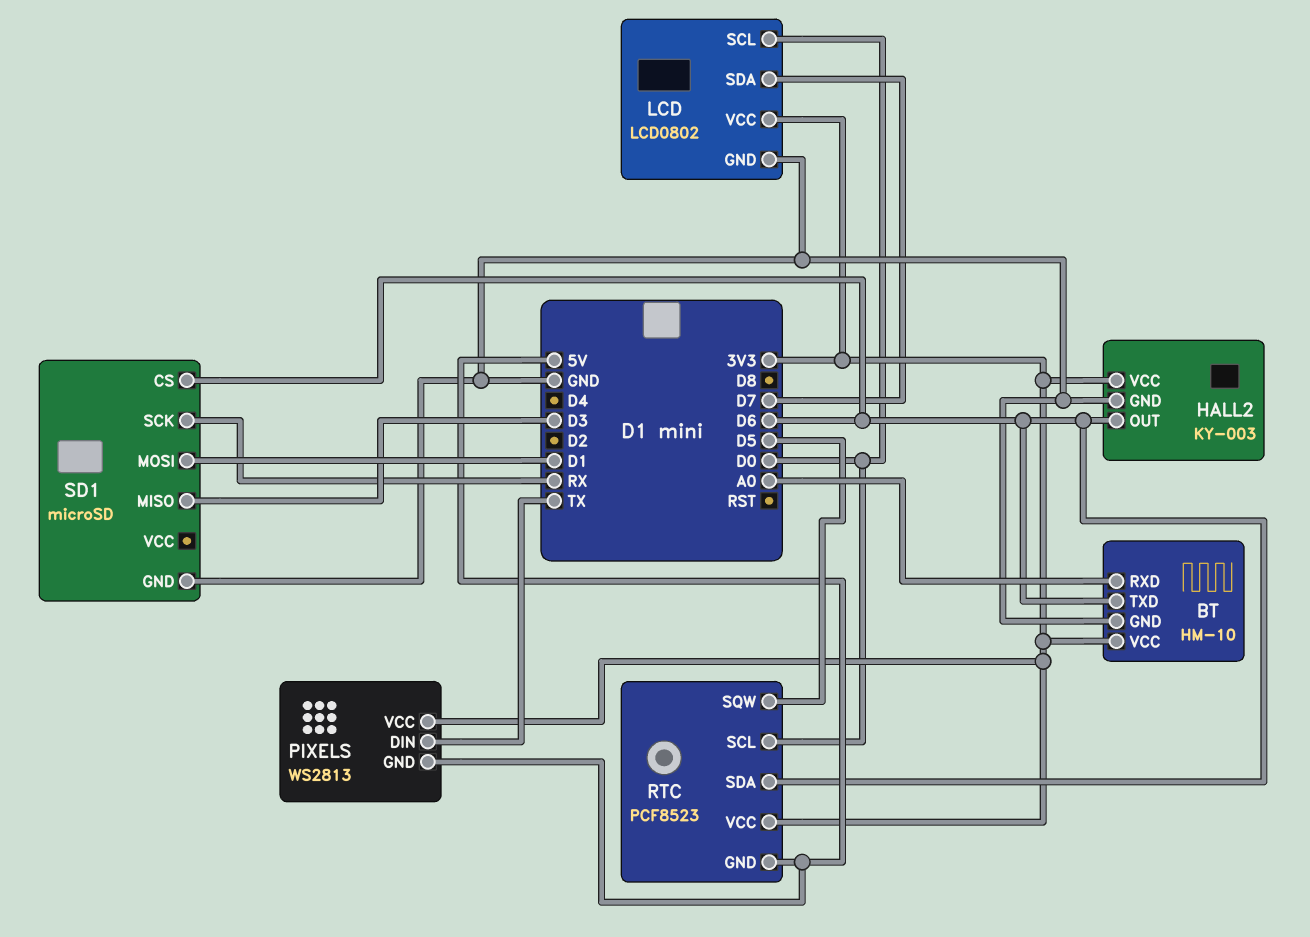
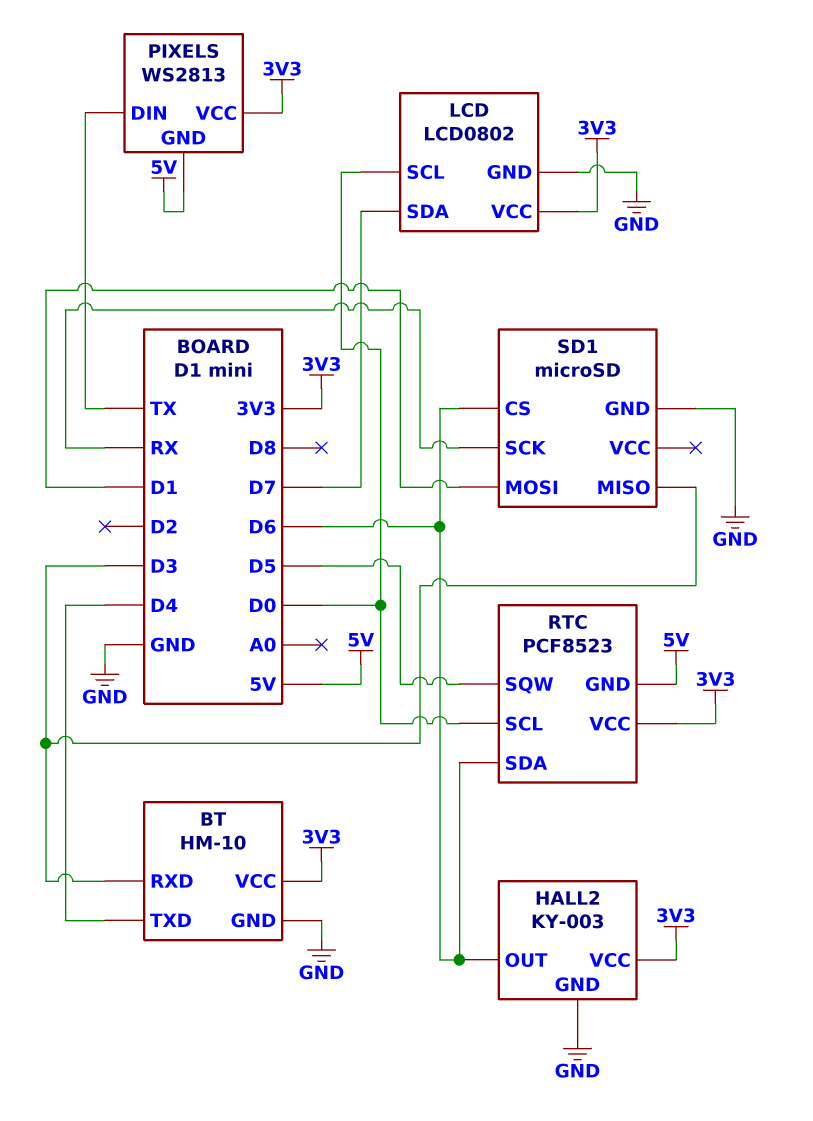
BT pin RXD: A0 -> D3
BT pin TXD: D6 -> D4

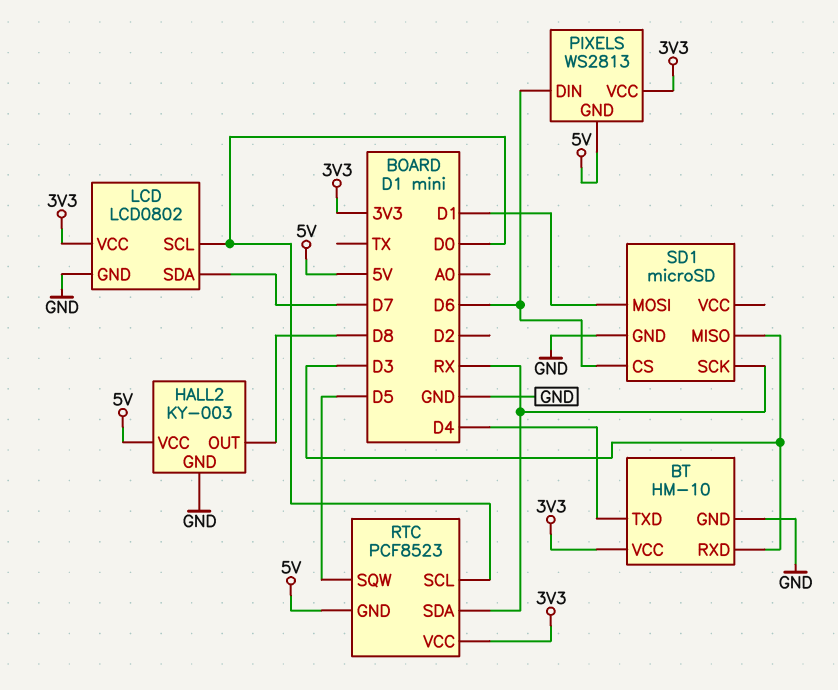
HALL2 pin OUT: D6 -> D8
HALL2 pin VCC: 3V3 -> 5V
PIXELS pin DIN: TX -> D6
RTC pin SDA: D6 -> RX

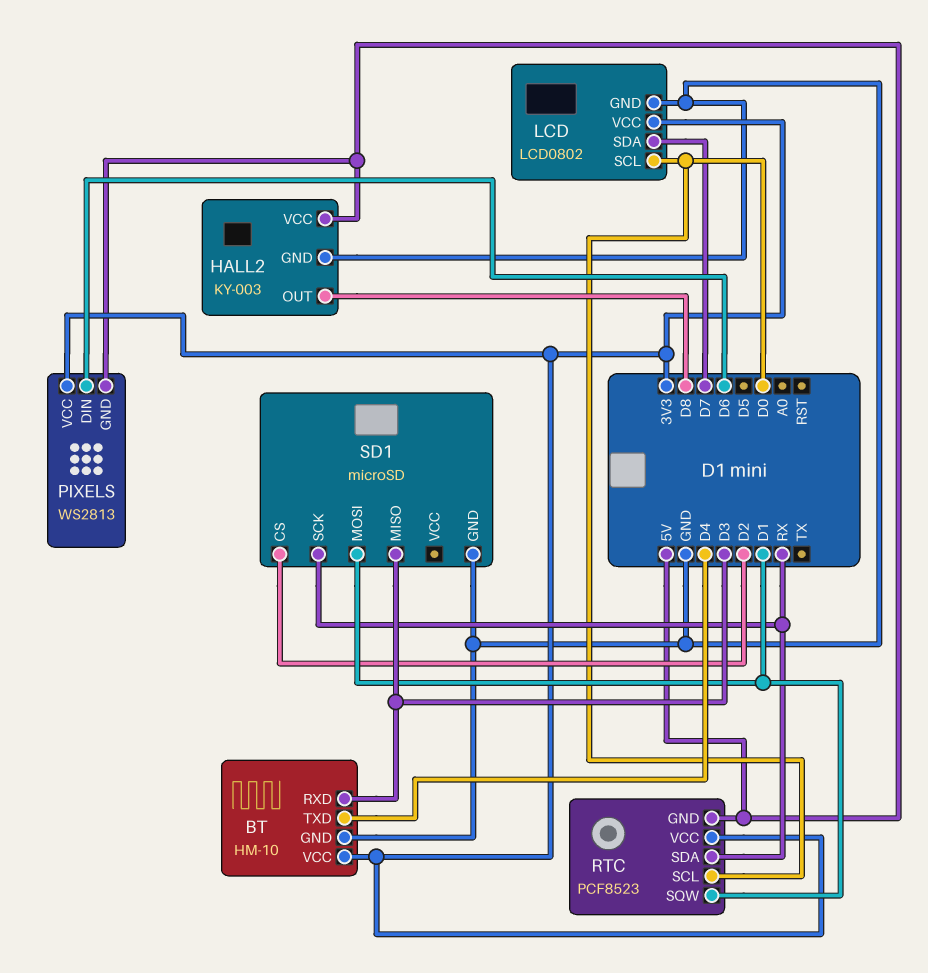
RTC pin SQW: D5 -> D1
SD1 pin CS: D6 -> D2

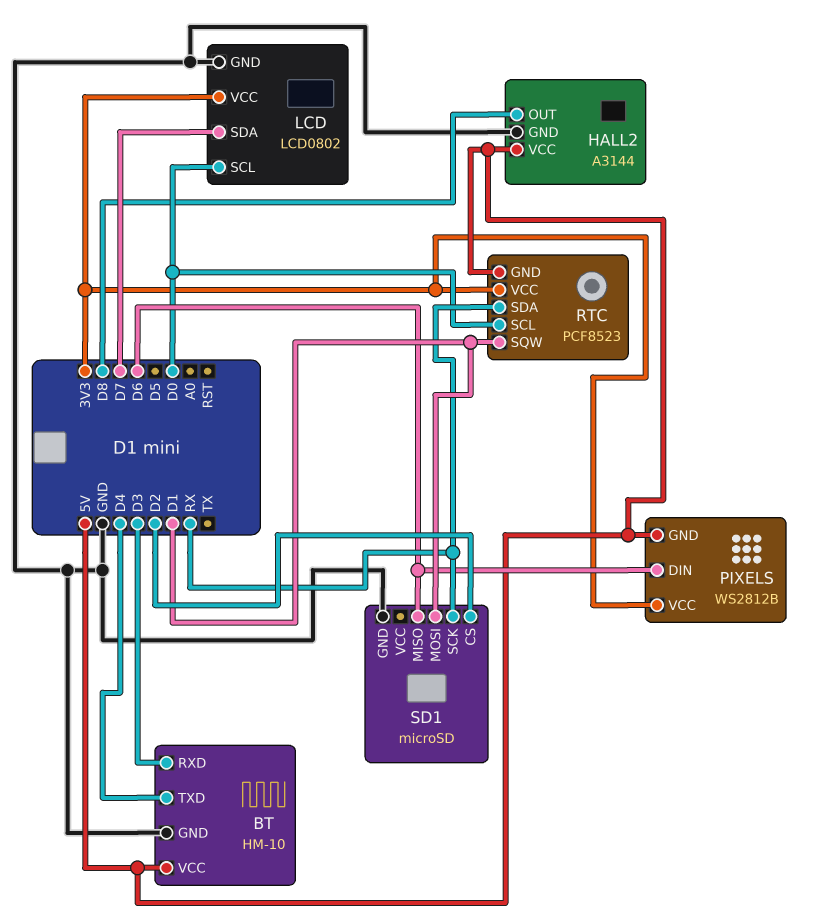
BT pin VCC: 3V3 -> 5V
HALL2: KY-003 -> A3144
PIXELS: WS2813 -> WS2812B
SD1 pin MISO: D3 -> D6

